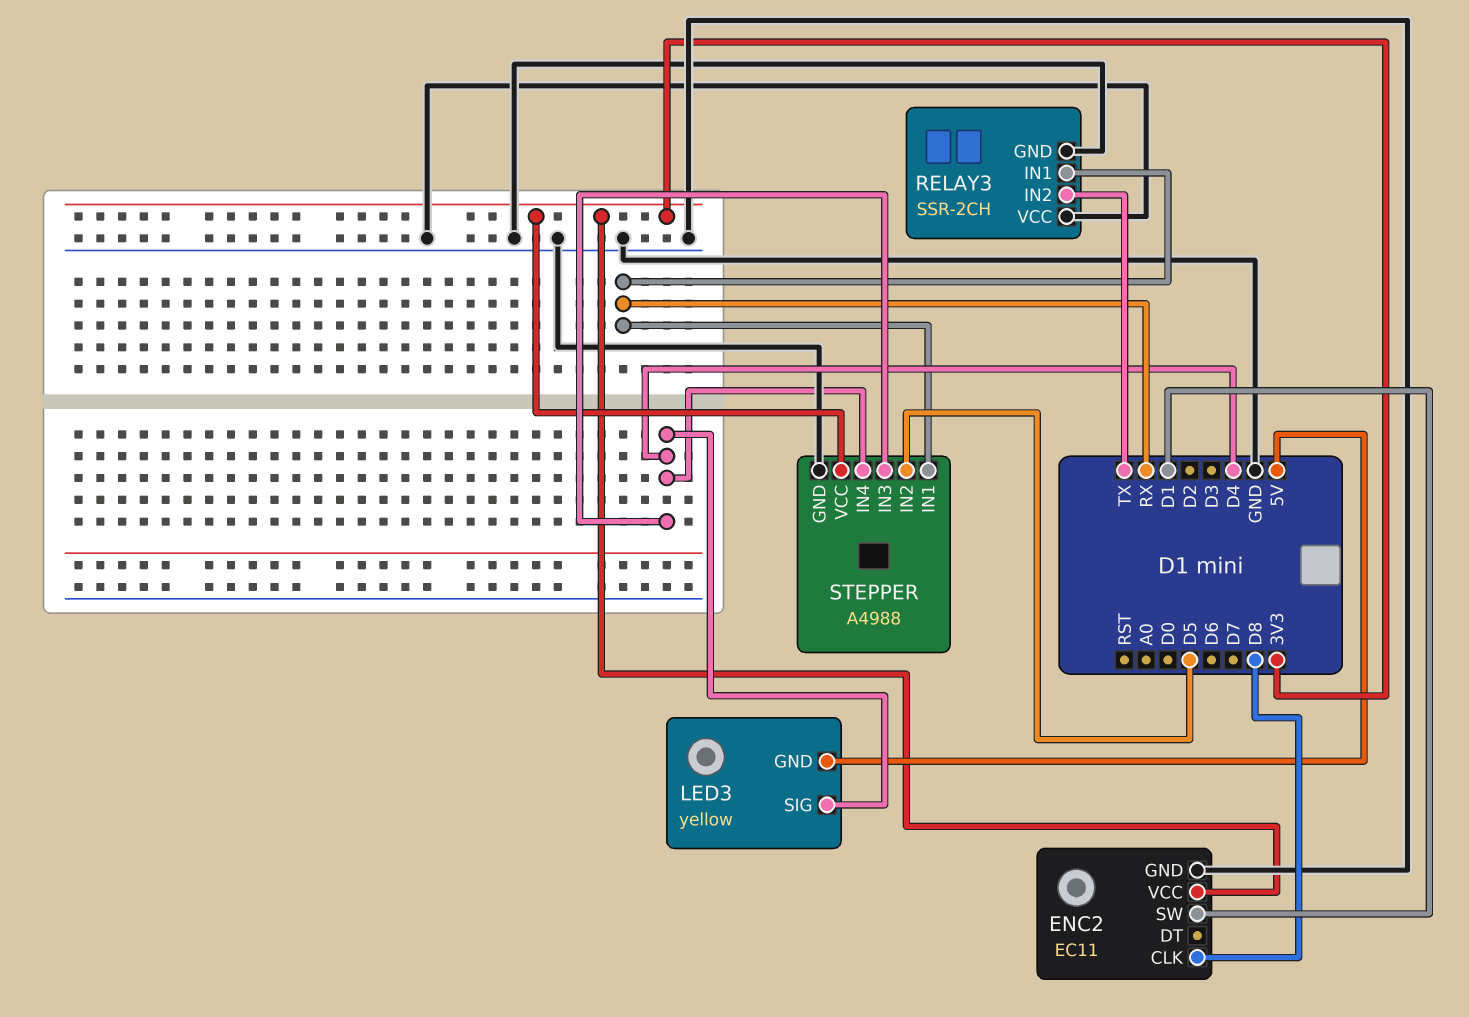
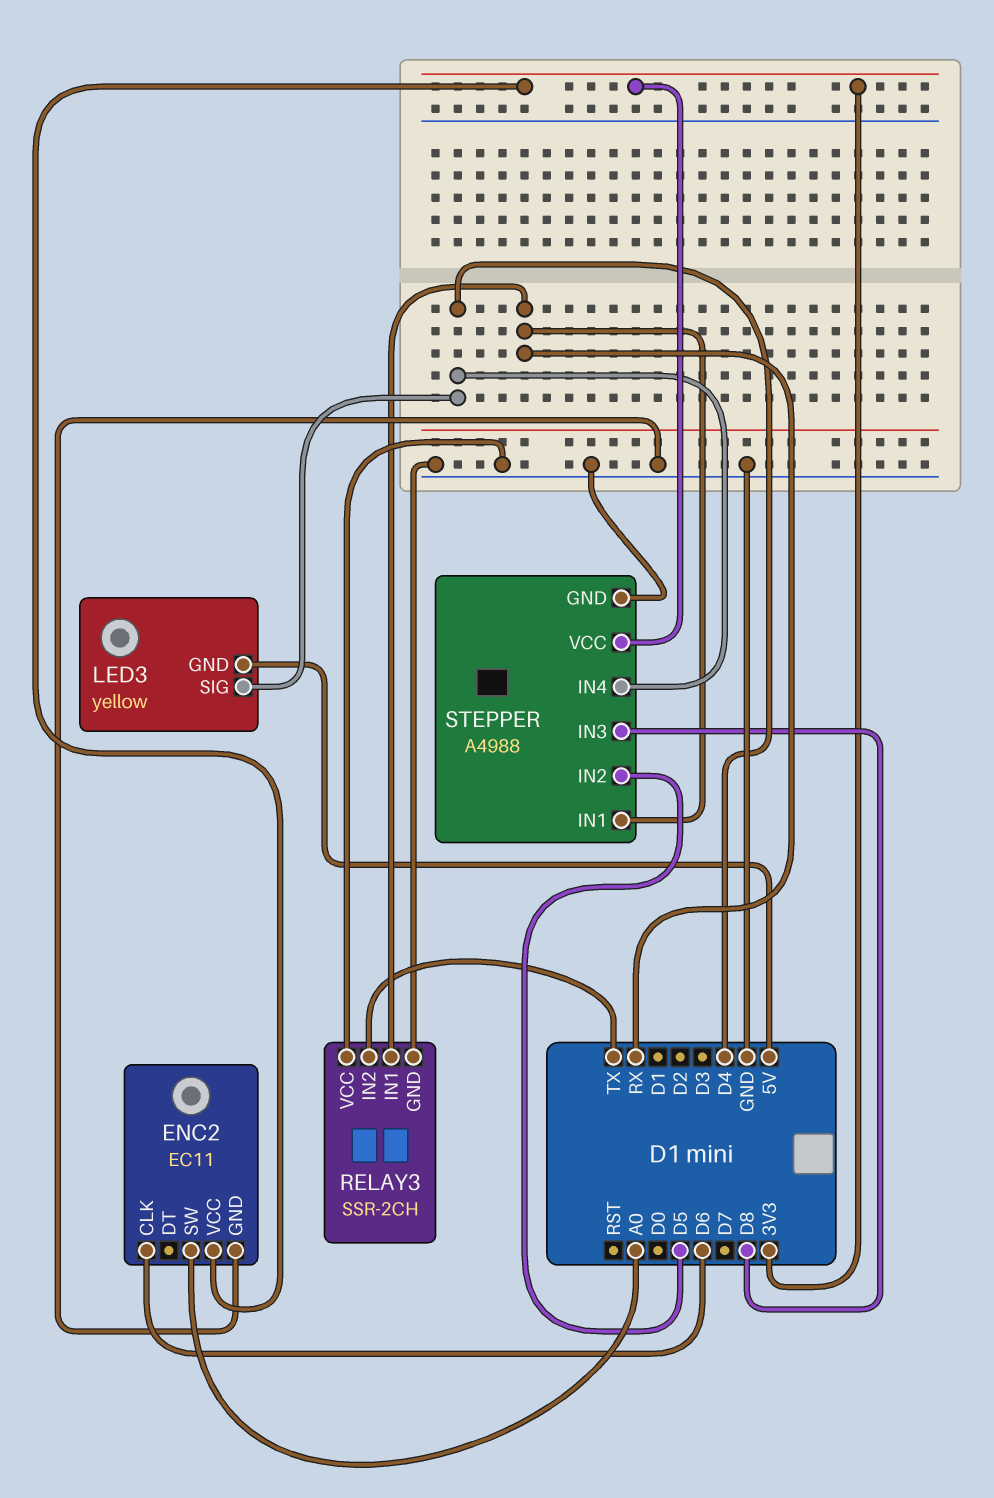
ENC2 pin CLK: D8 -> D6
ENC2 pin SW: D1 -> A0
STEPPER pin IN3: D4 -> D8

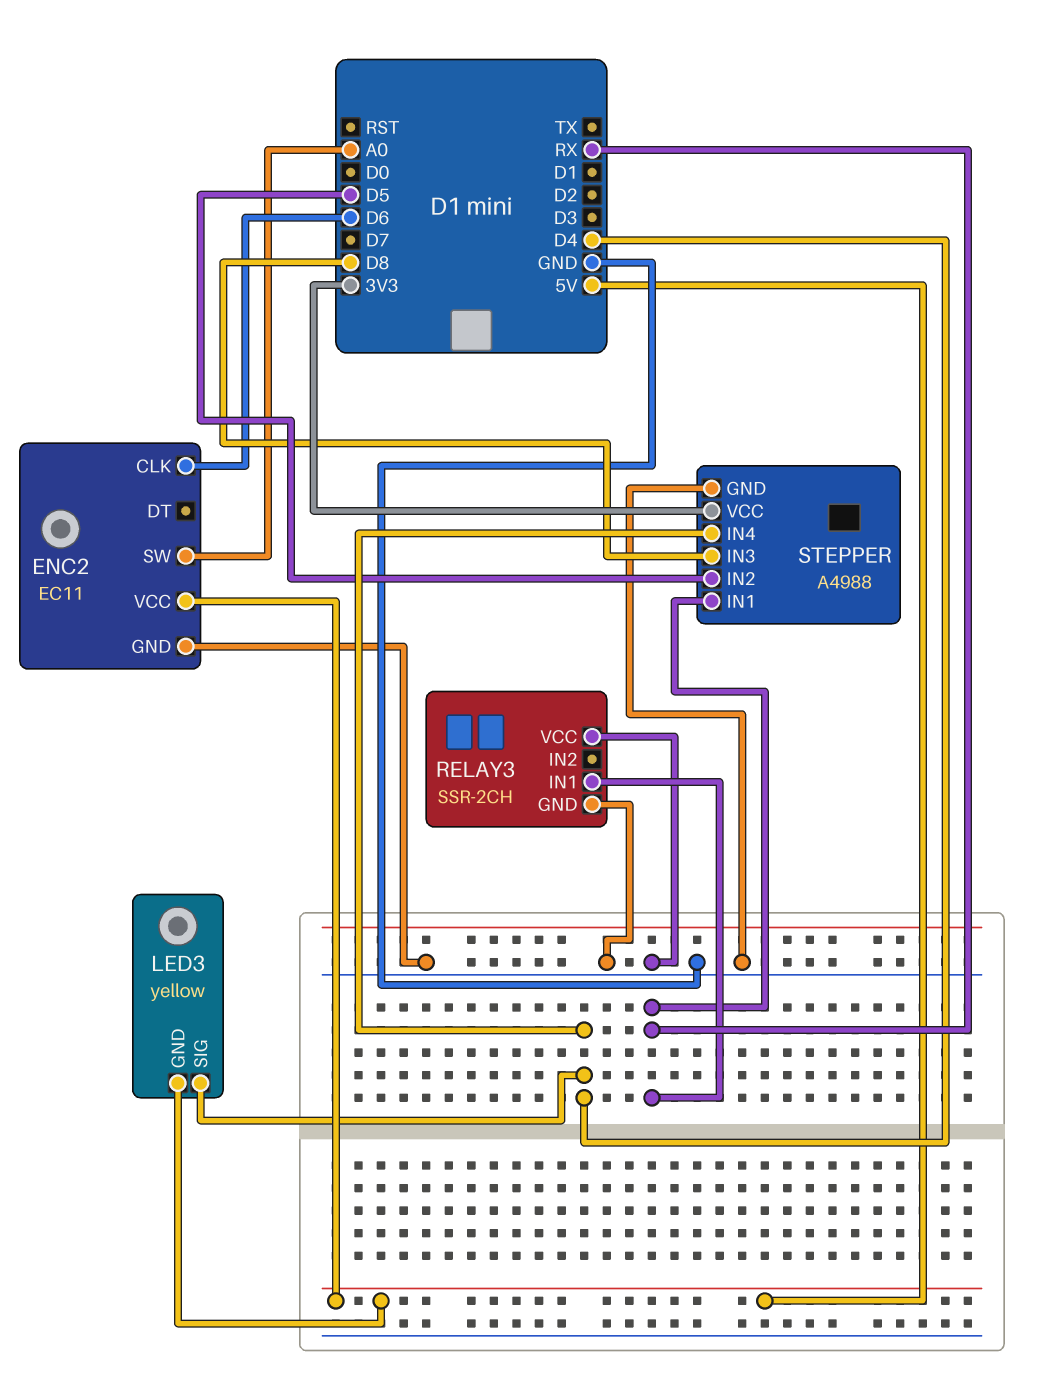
ENC2 pin VCC: 3V3 -> 5V
RELAY3 pin IN2: TX -> none

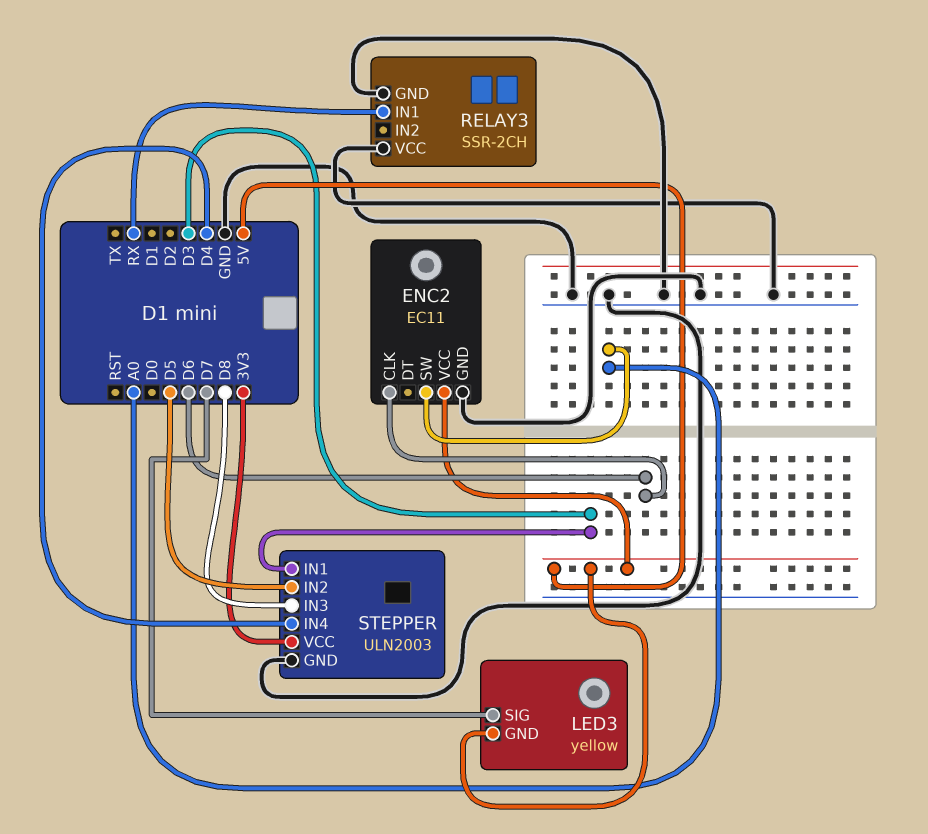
LED3 pin SIG: D4 -> D7
STEPPER: A4988 -> ULN2003
STEPPER pin IN1: RX -> D3

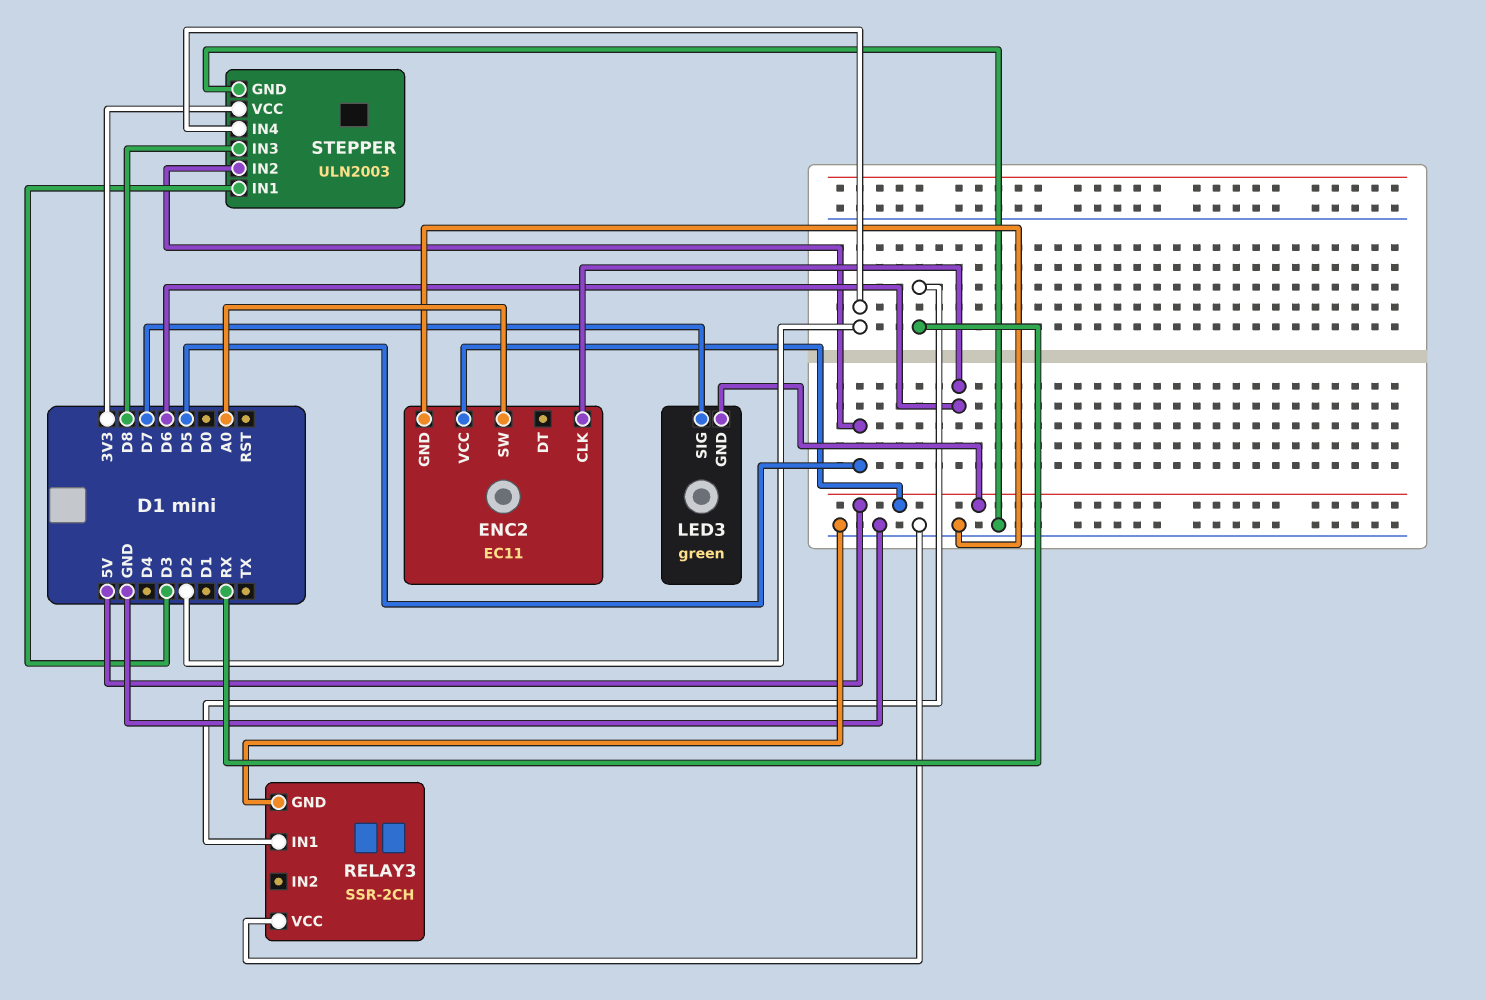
LED3: yellow -> green
STEPPER pin IN4: D4 -> D2

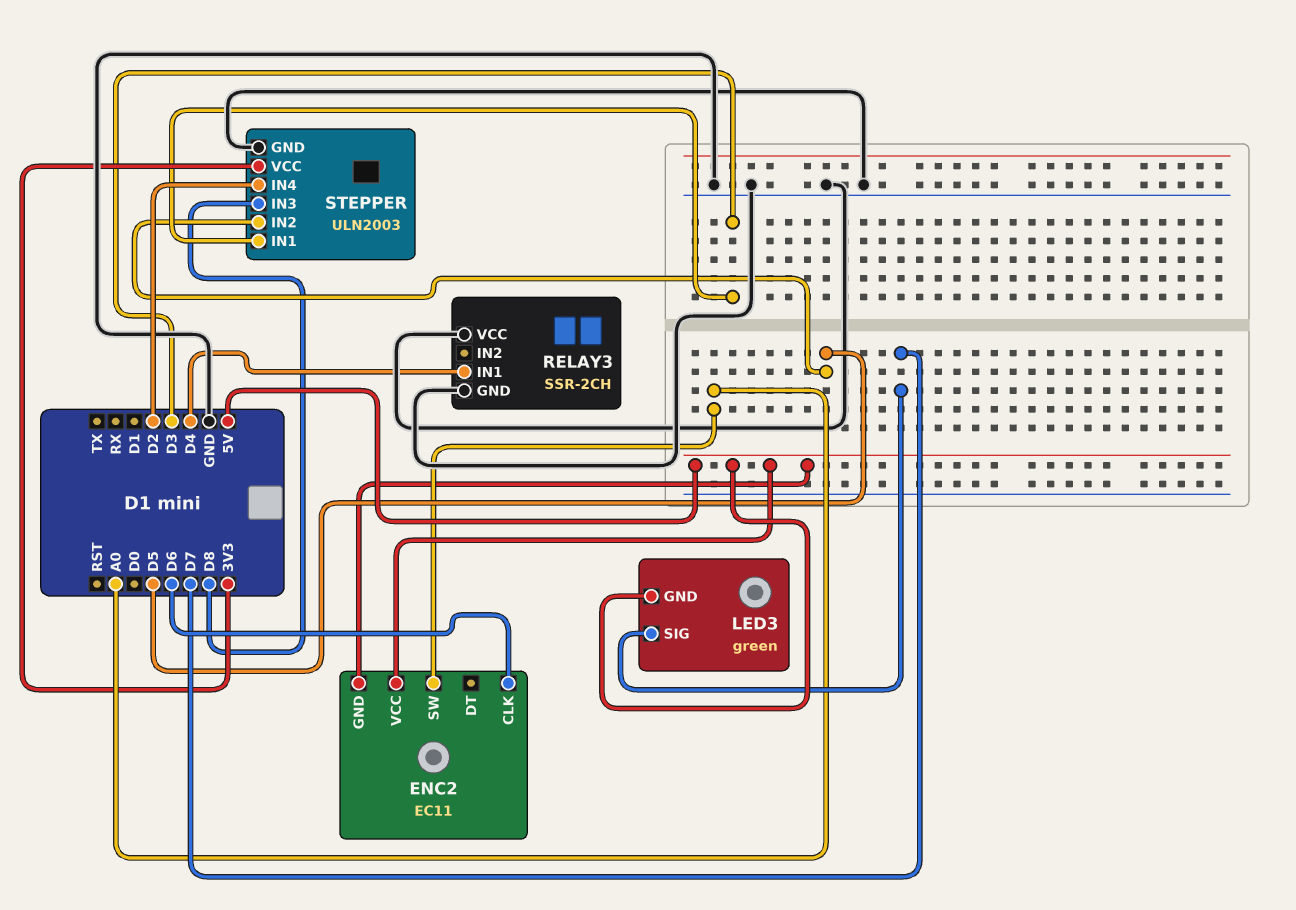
ENC2 pin GND: GND -> 5V
RELAY3 pin IN1: RX -> D4

